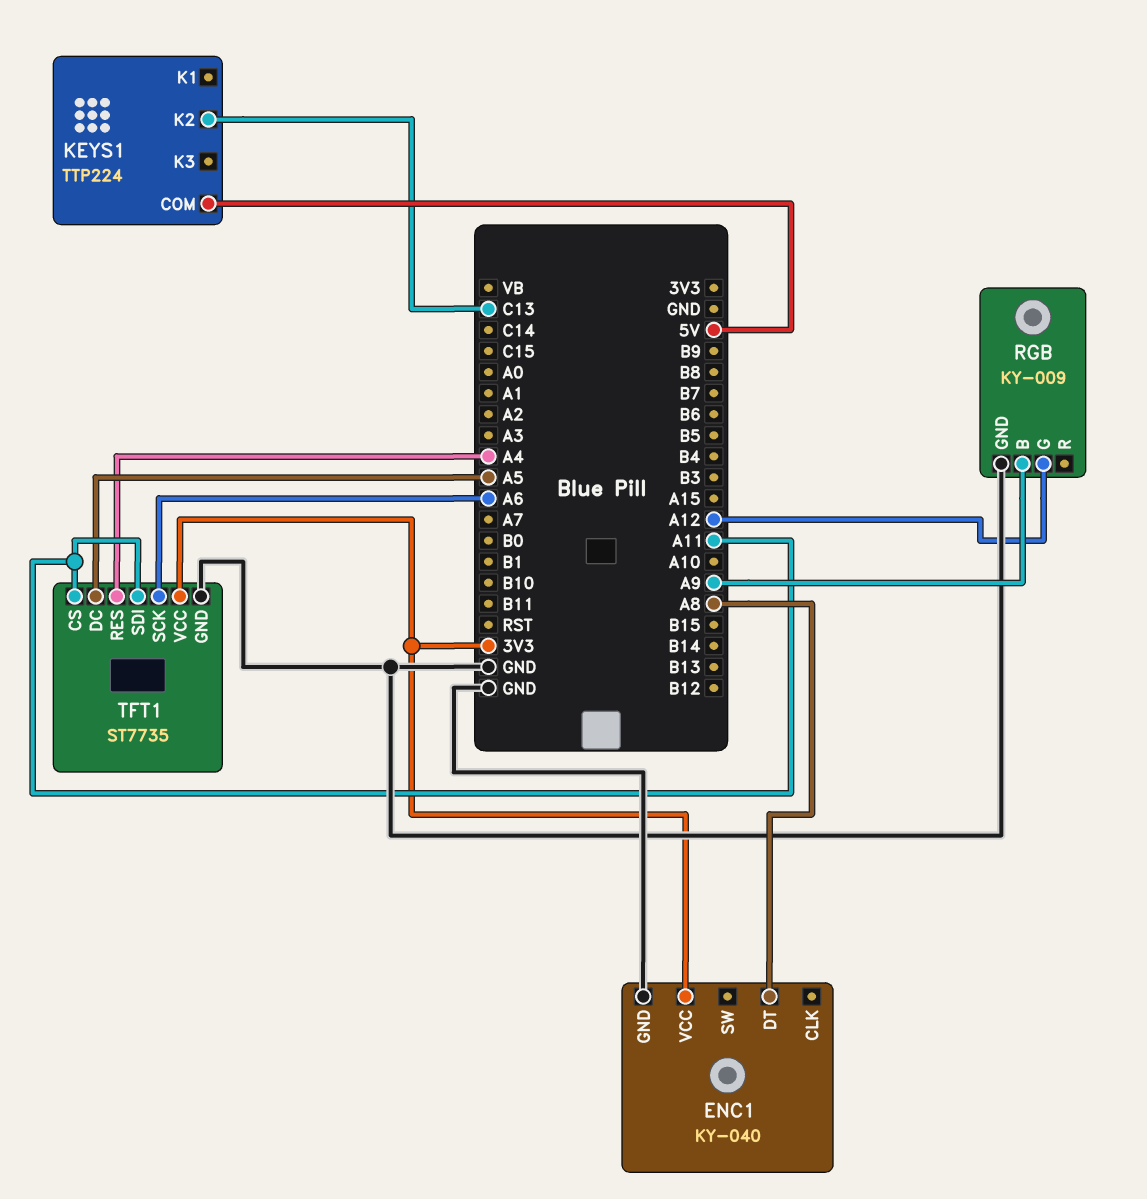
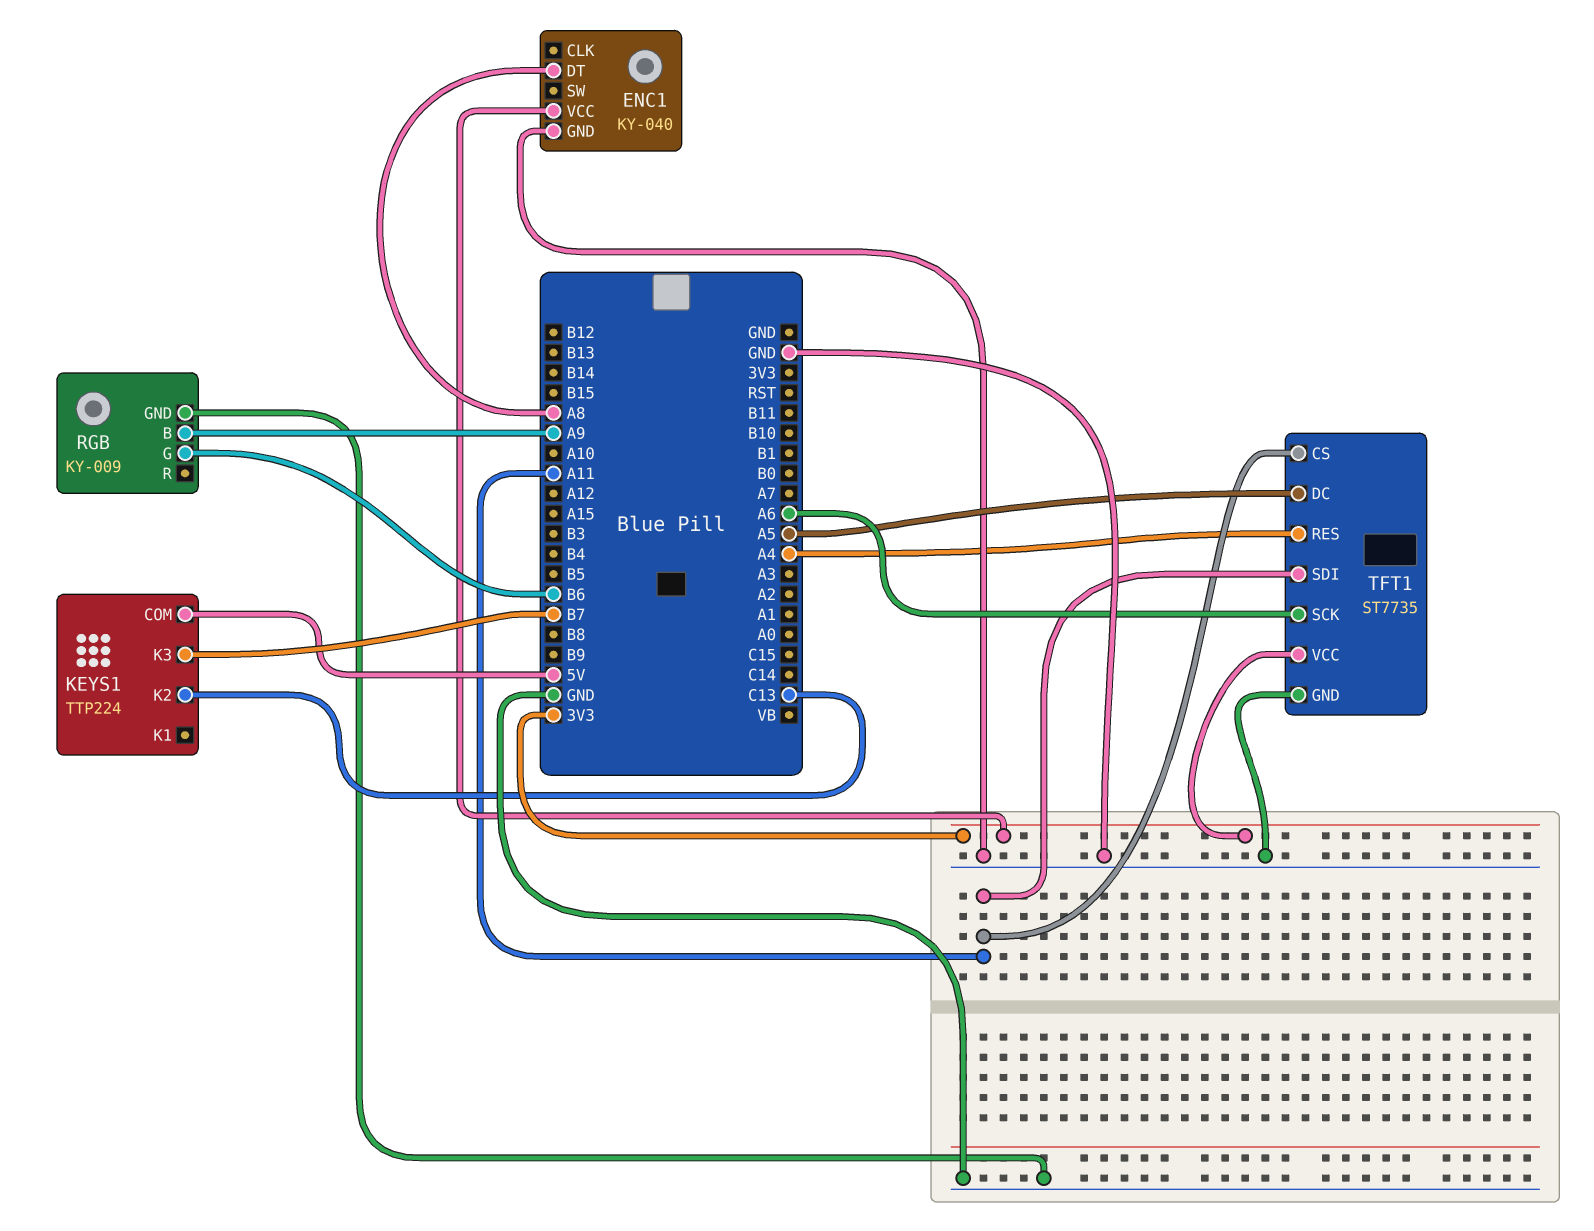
KEYS1 pin K3: none -> B7
RGB pin G: A12 -> B6

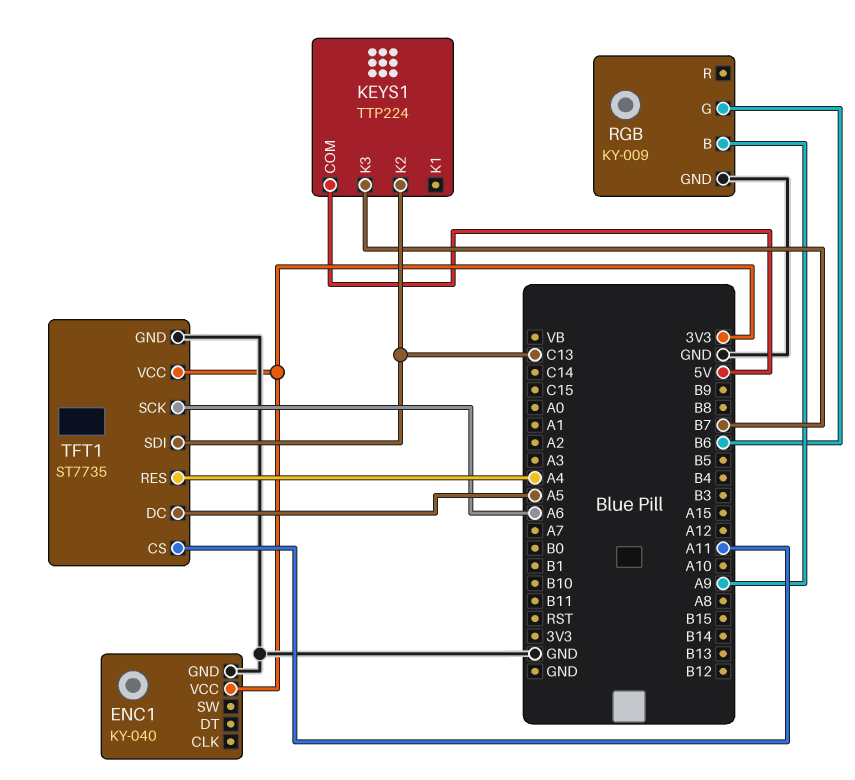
ENC1 pin DT: A8 -> none
TFT1 pin SDI: A11 -> C13

